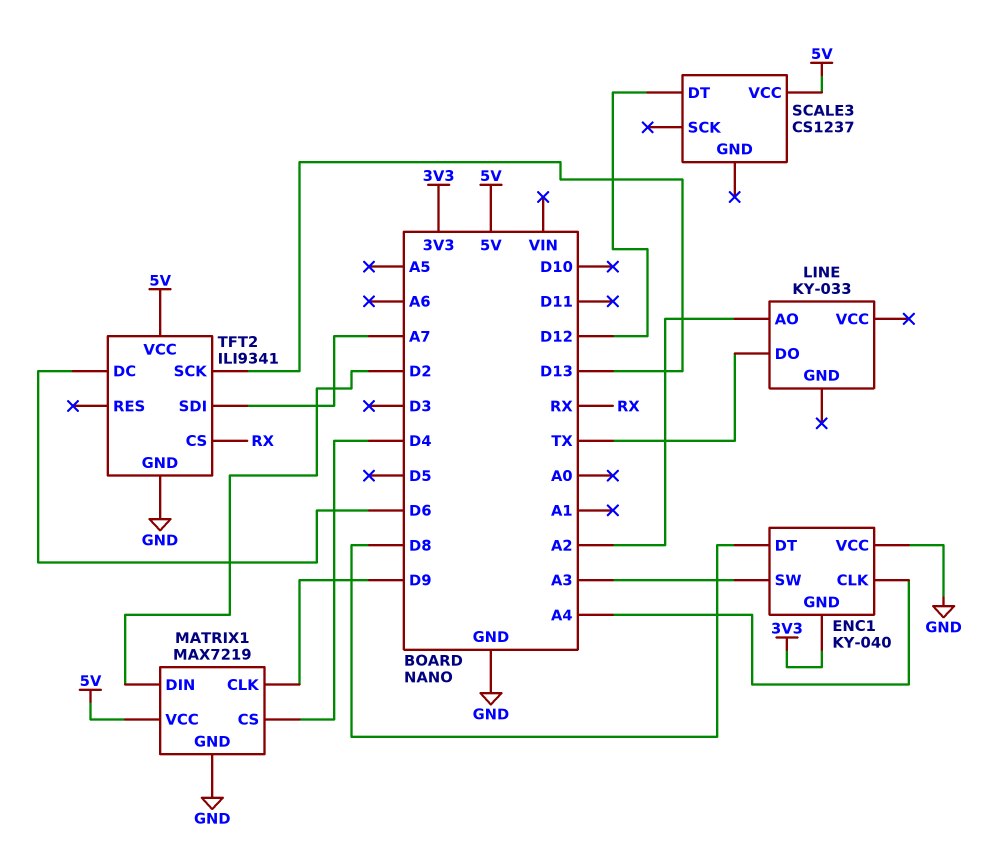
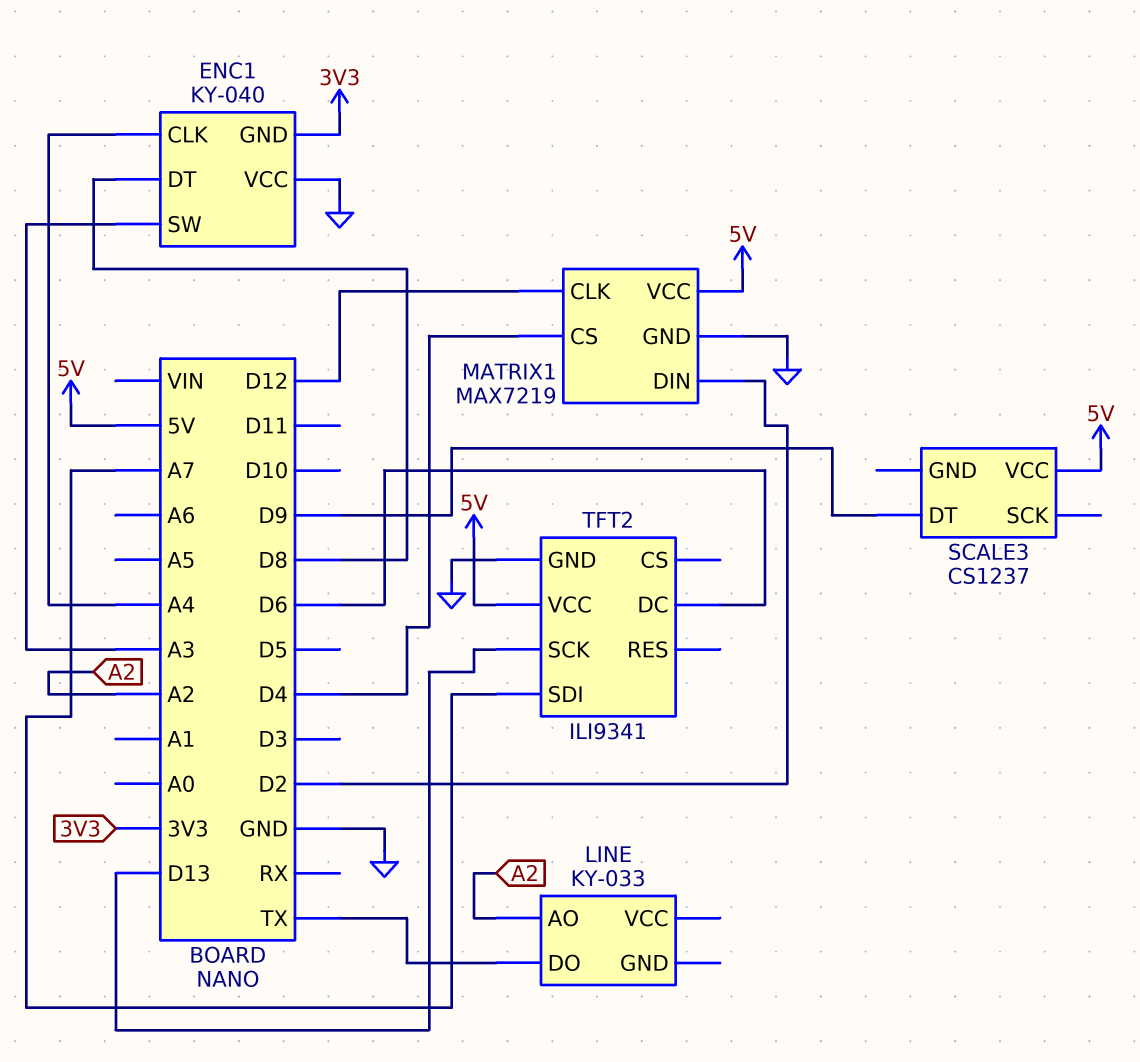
MATRIX1 pin CLK: D9 -> D12
SCALE3 pin DT: D12 -> D9
TFT2 pin CS: RX -> none

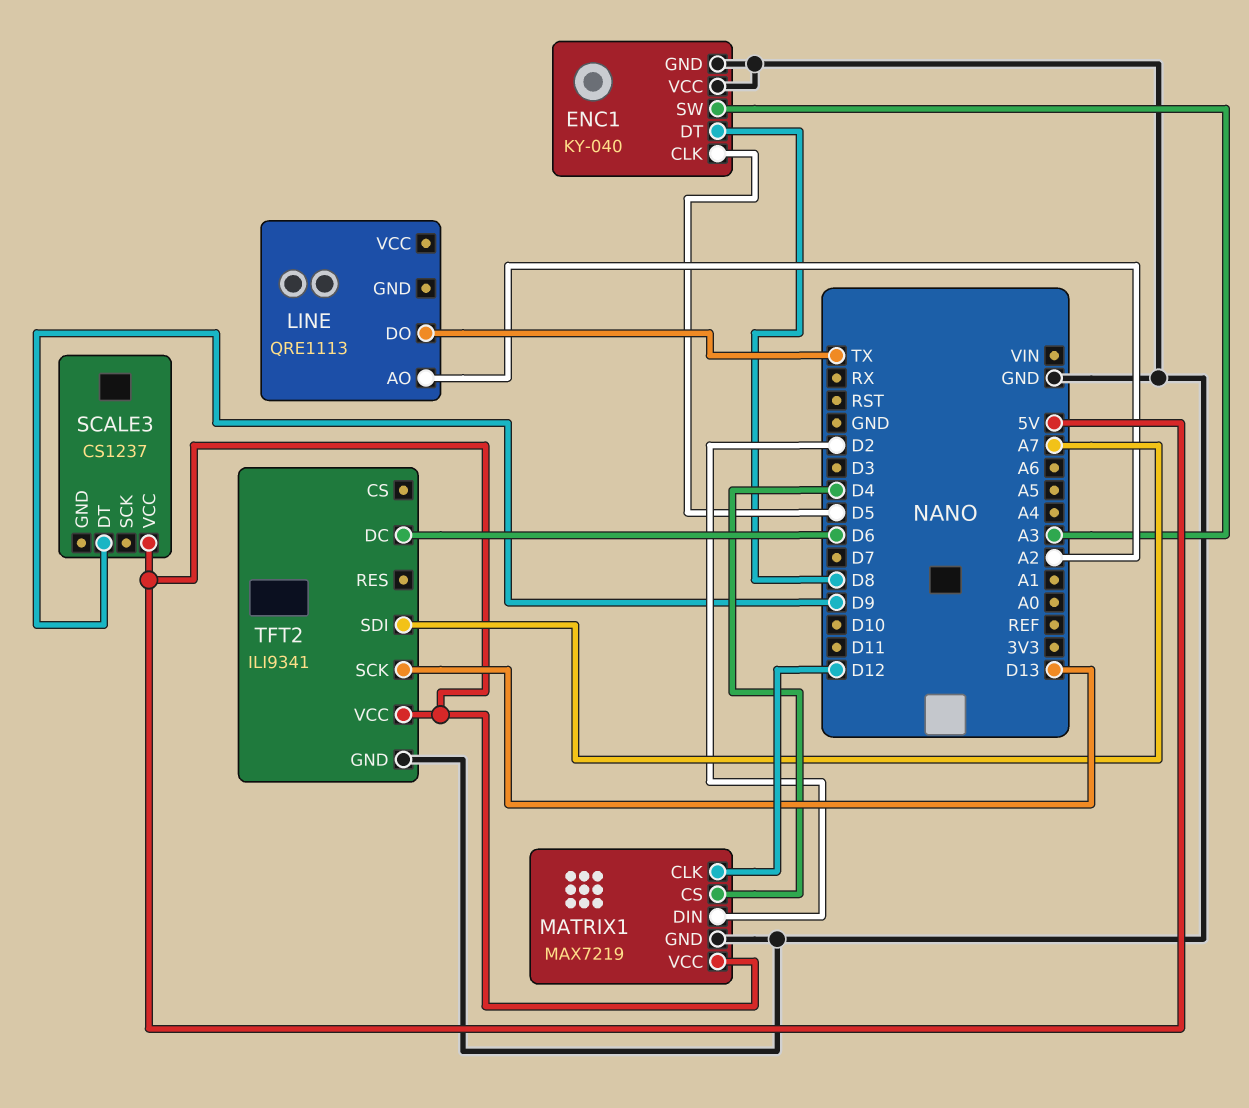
ENC1 pin CLK: A4 -> D5
ENC1 pin GND: 3V3 -> GND
LINE: KY-033 -> QRE1113

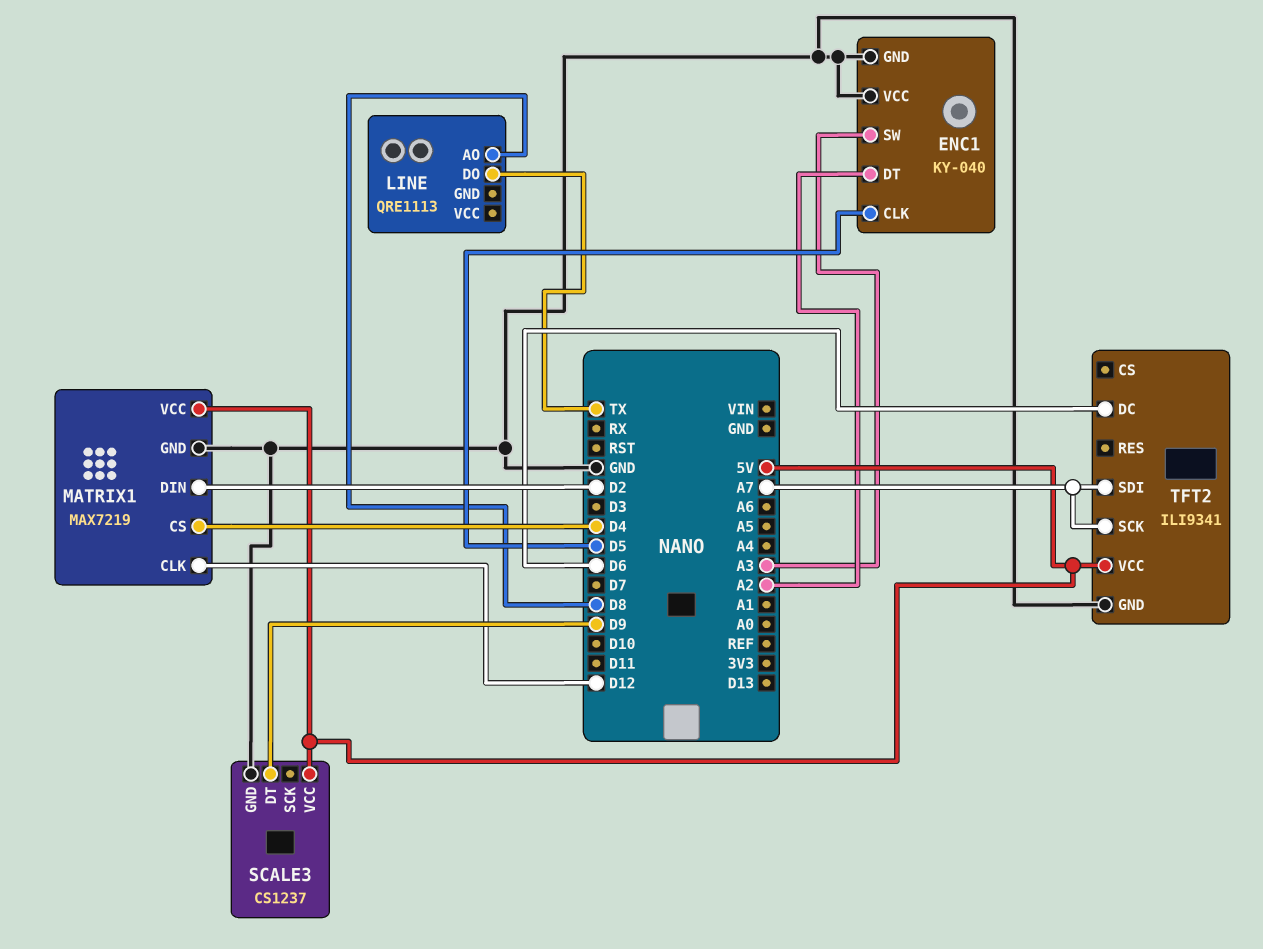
ENC1 pin DT: D8 -> A2
LINE pin AO: A2 -> D8
SCALE3 pin GND: none -> GND
TFT2 pin SCK: D13 -> A7

